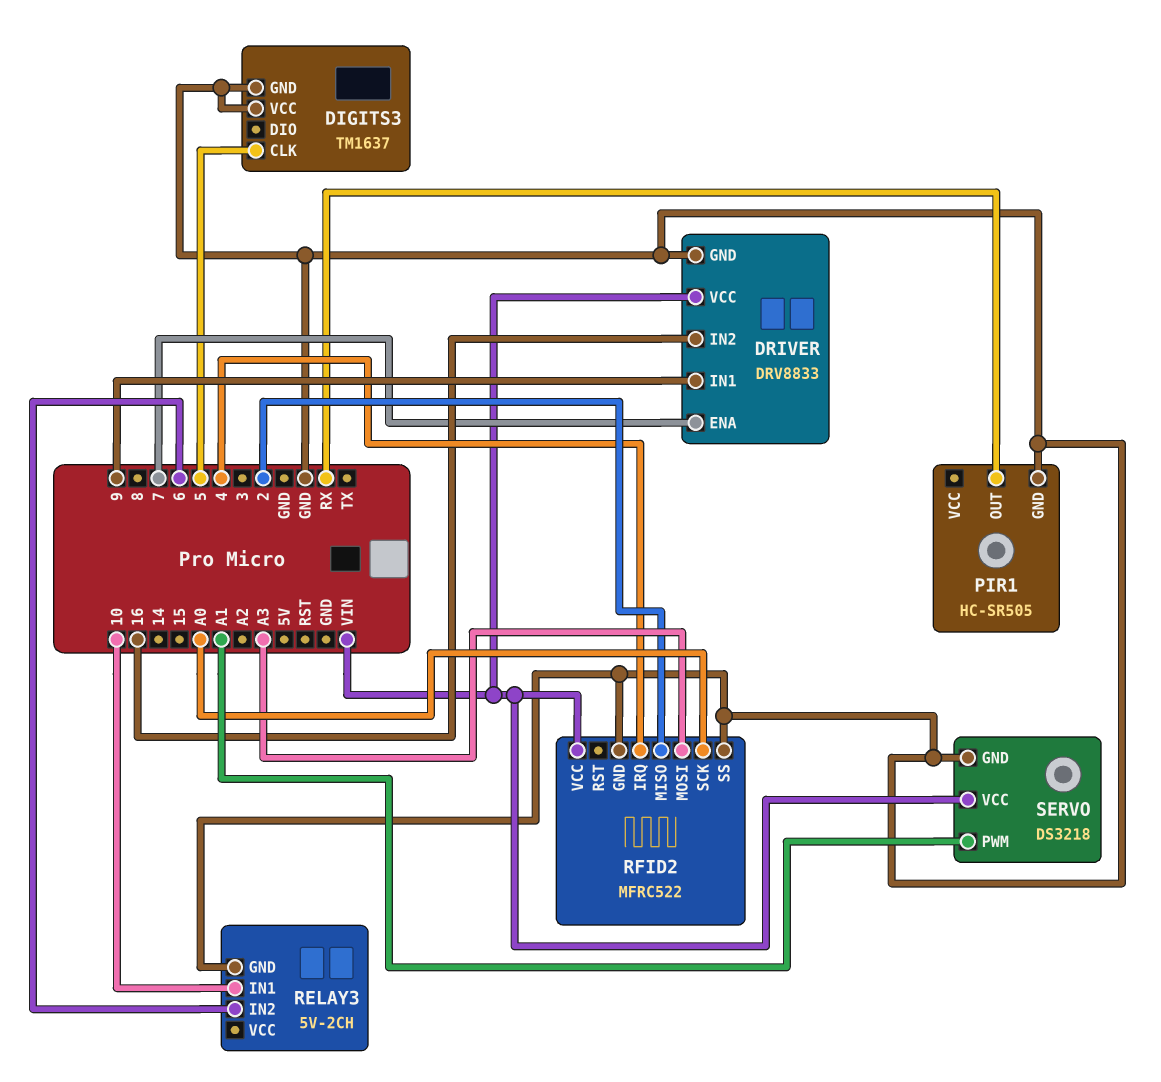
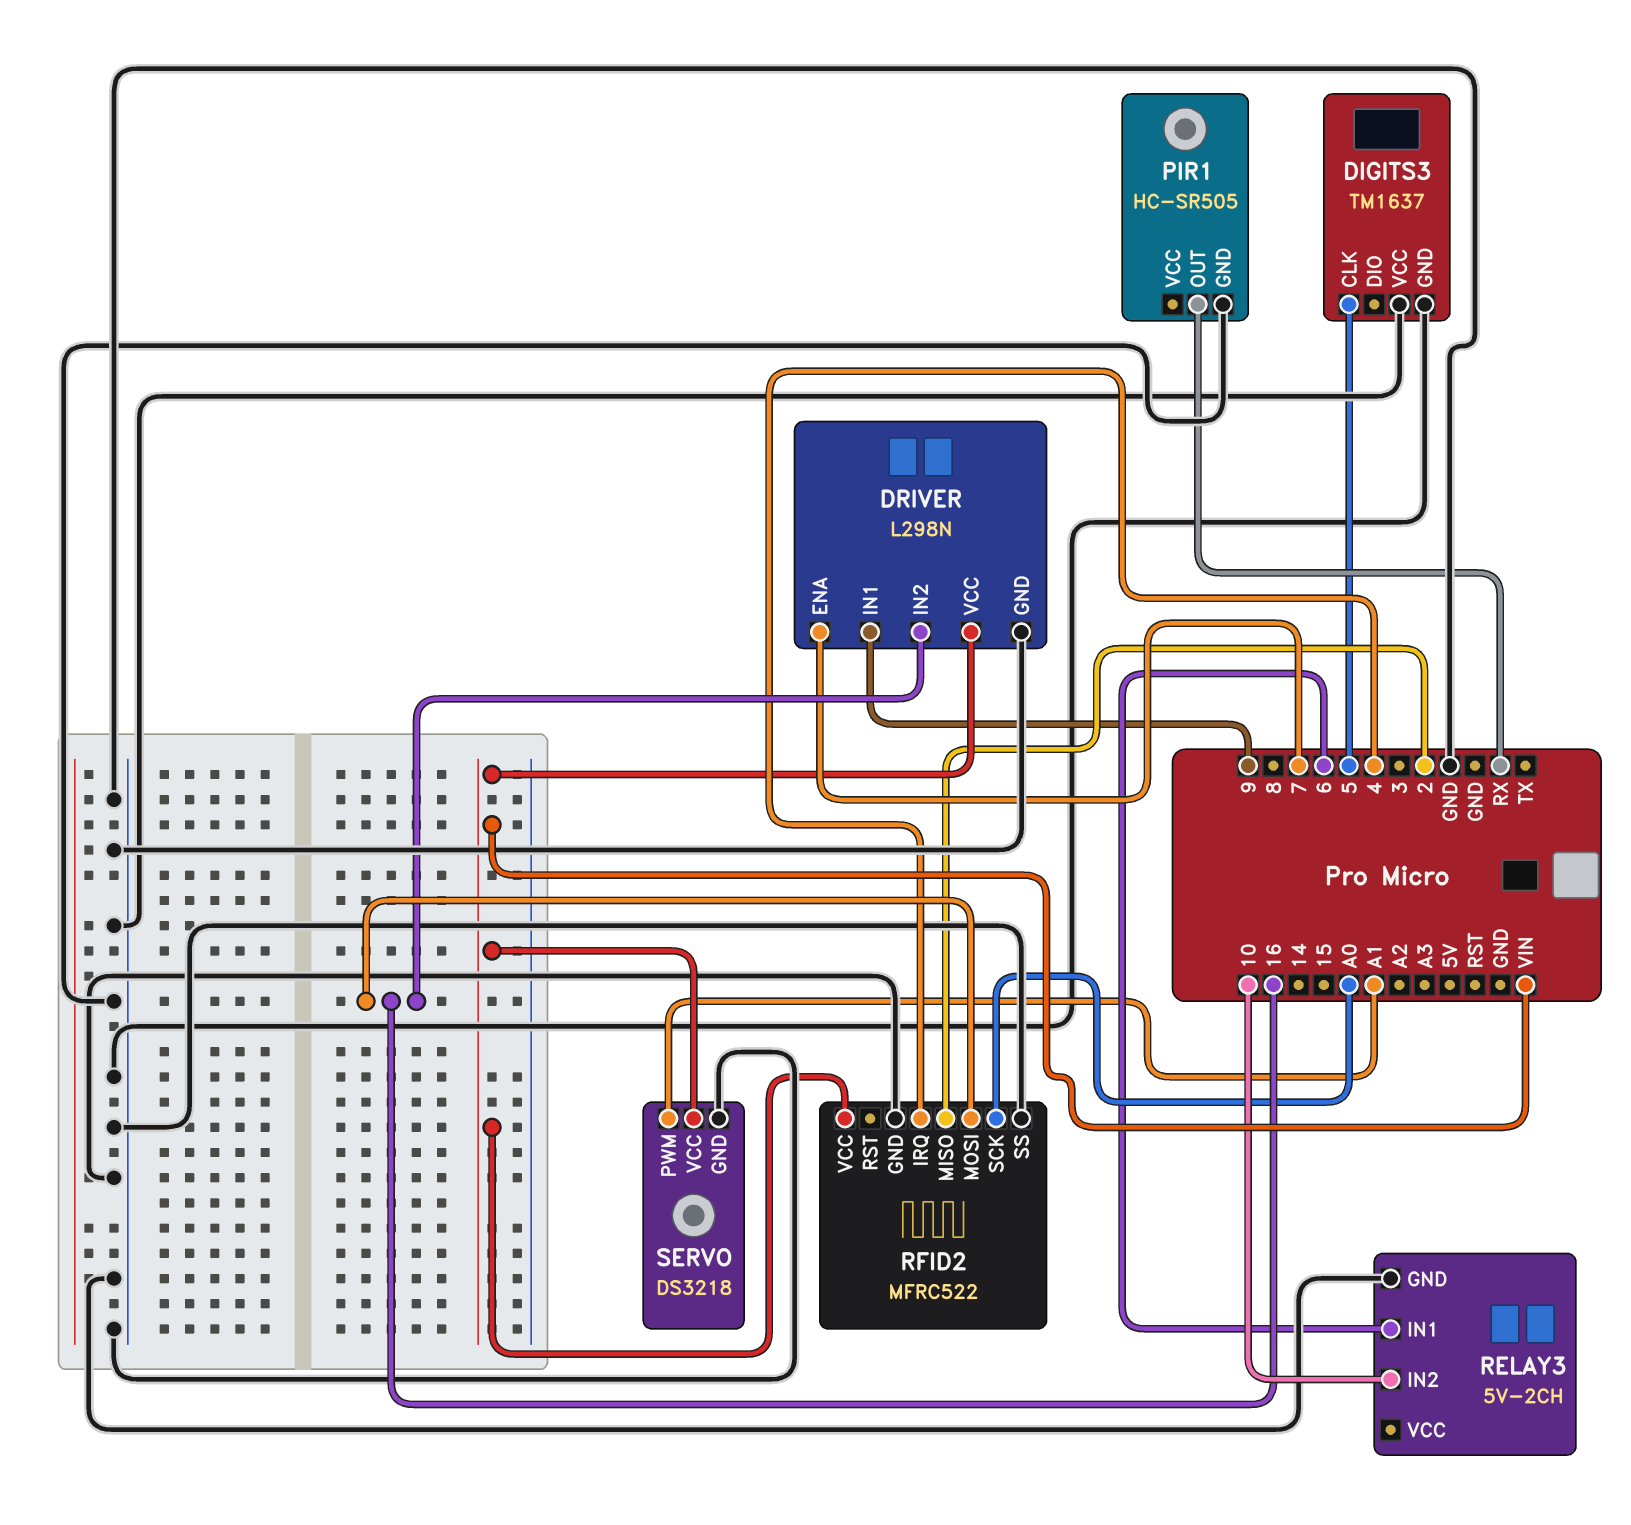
DRIVER: DRV8833 -> L298N
RELAY3 pin IN1: 10 -> 6
RELAY3 pin IN2: 6 -> 10
RFID2 pin MOSI: A3 -> 16

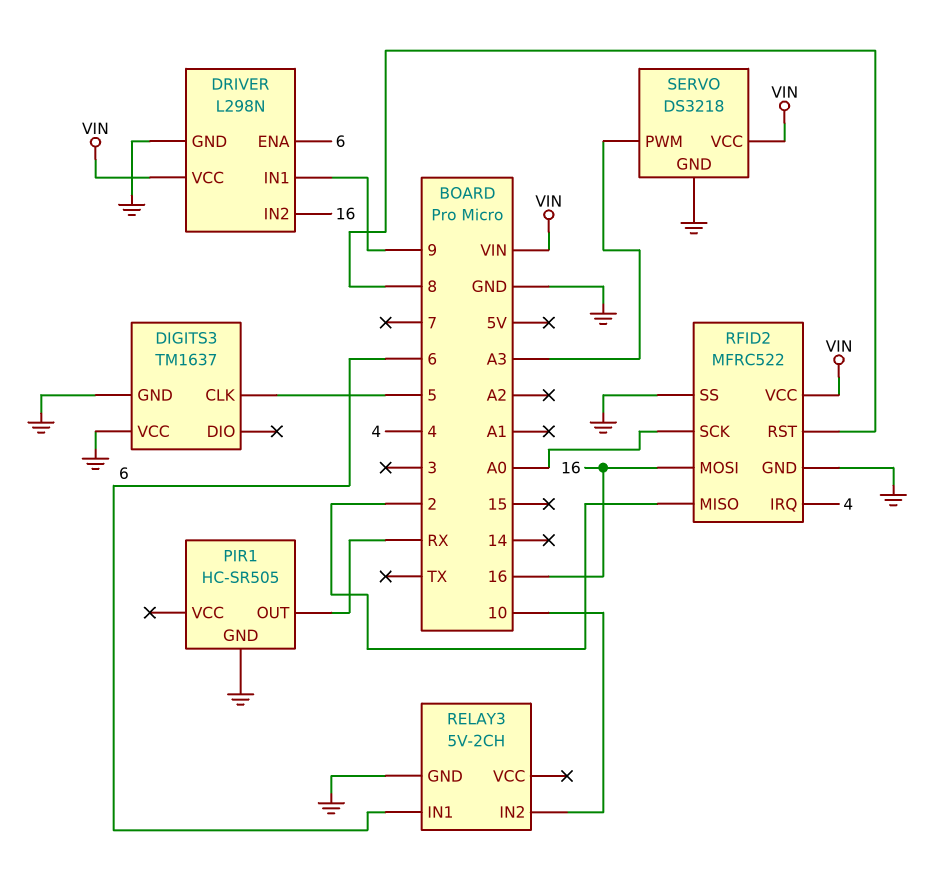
DRIVER pin ENA: 7 -> 6
RFID2 pin RST: none -> 8
SERVO pin PWM: A1 -> A3

